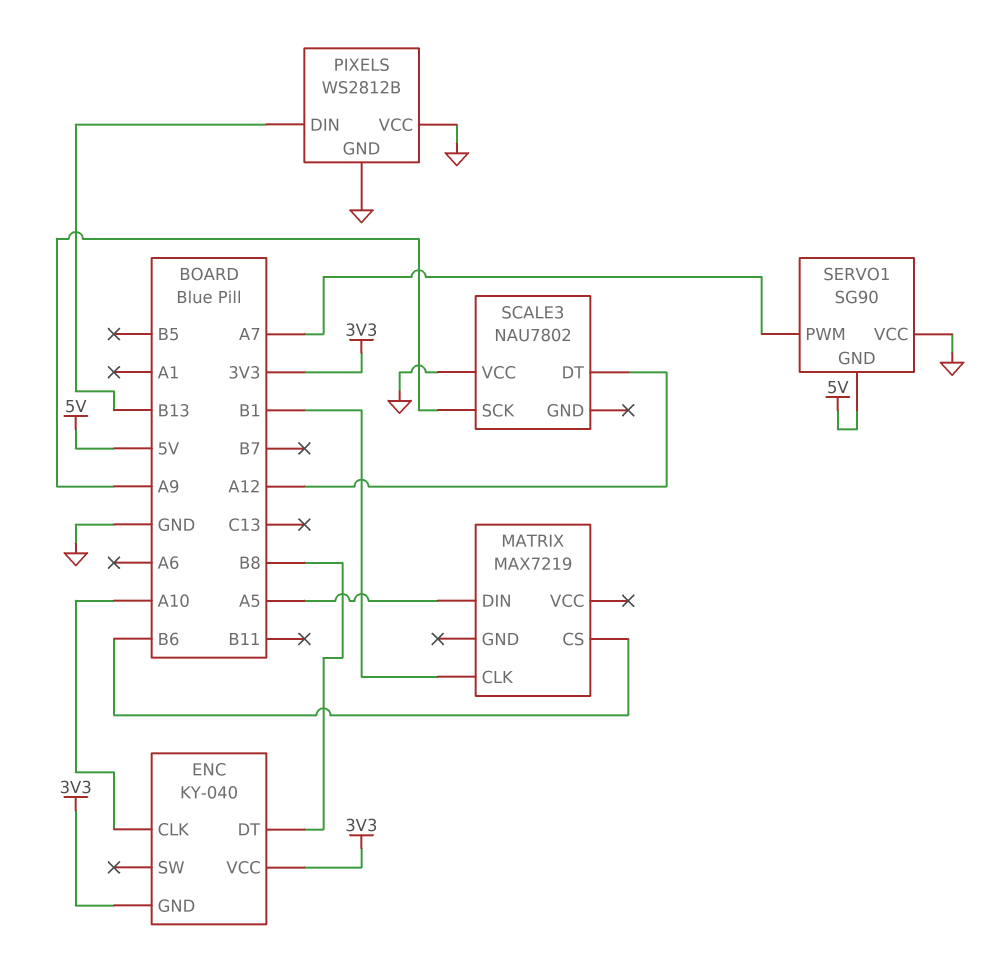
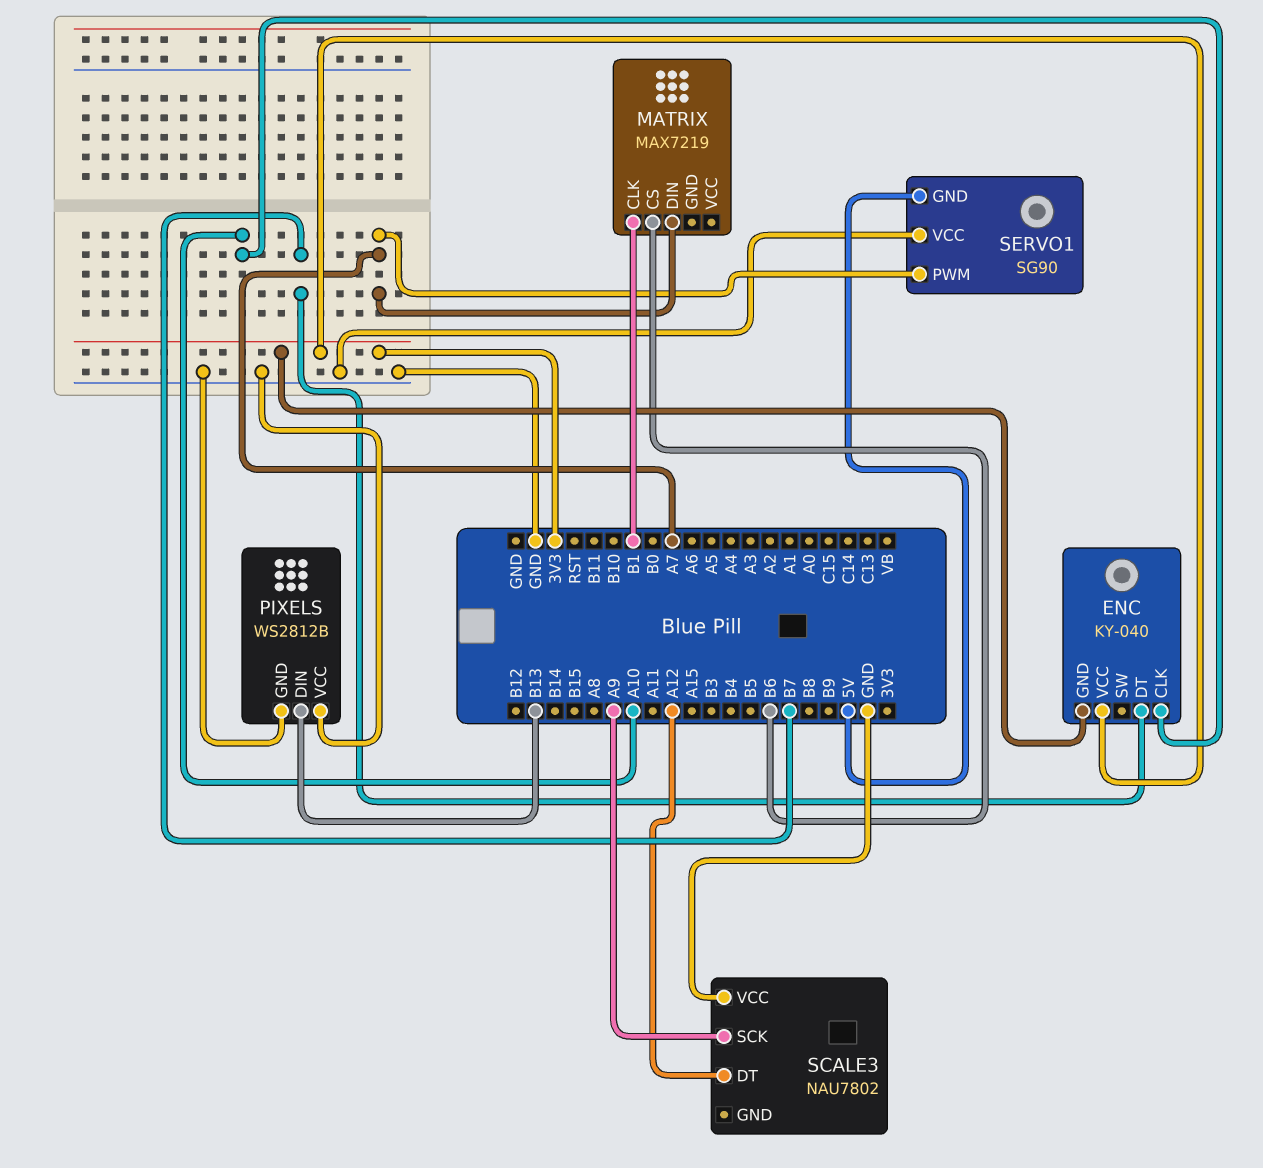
ENC pin DT: B8 -> B7
MATRIX pin DIN: A5 -> A7

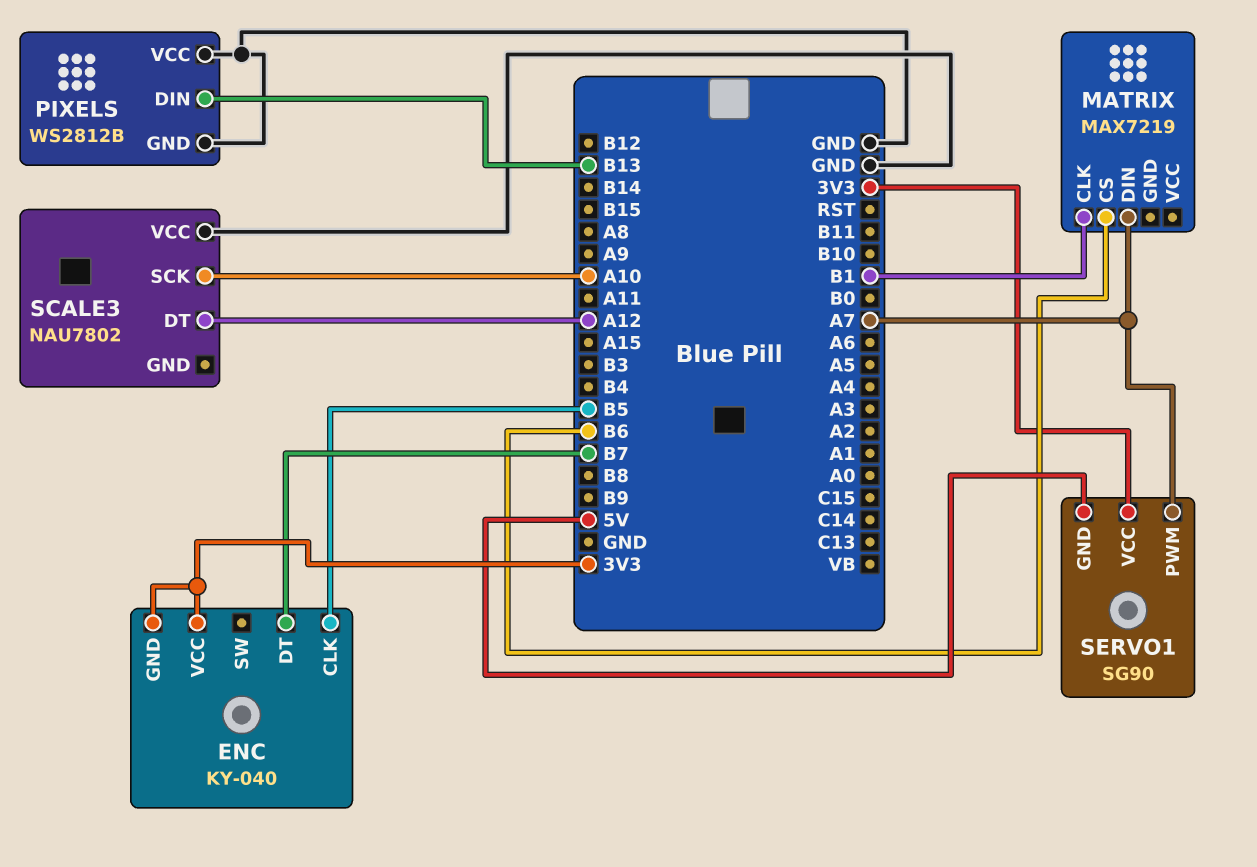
ENC pin CLK: A10 -> B5
SCALE3 pin SCK: A9 -> A10
SERVO1 pin VCC: GND -> 3V3

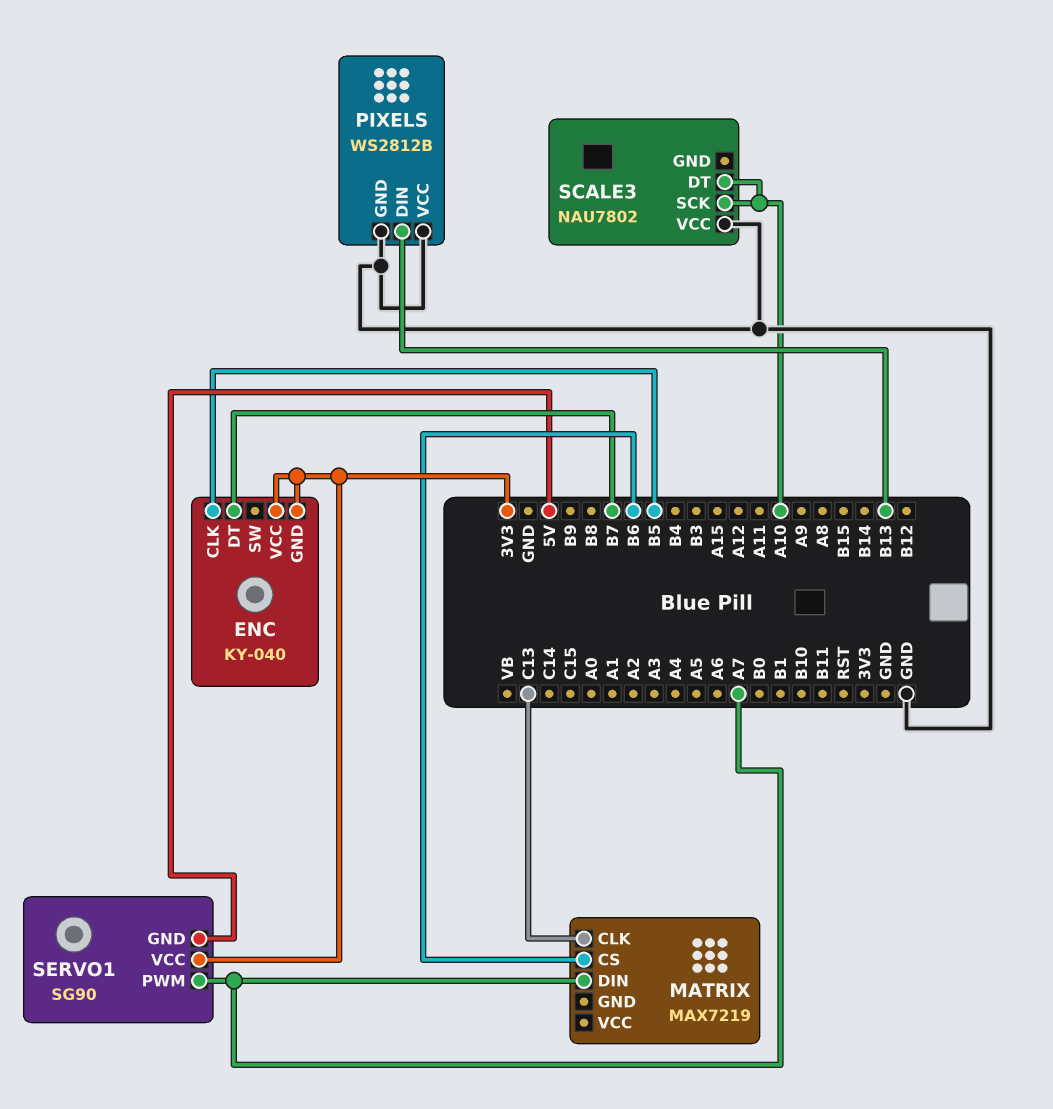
MATRIX pin CLK: B1 -> C13
SCALE3 pin DT: A12 -> A10

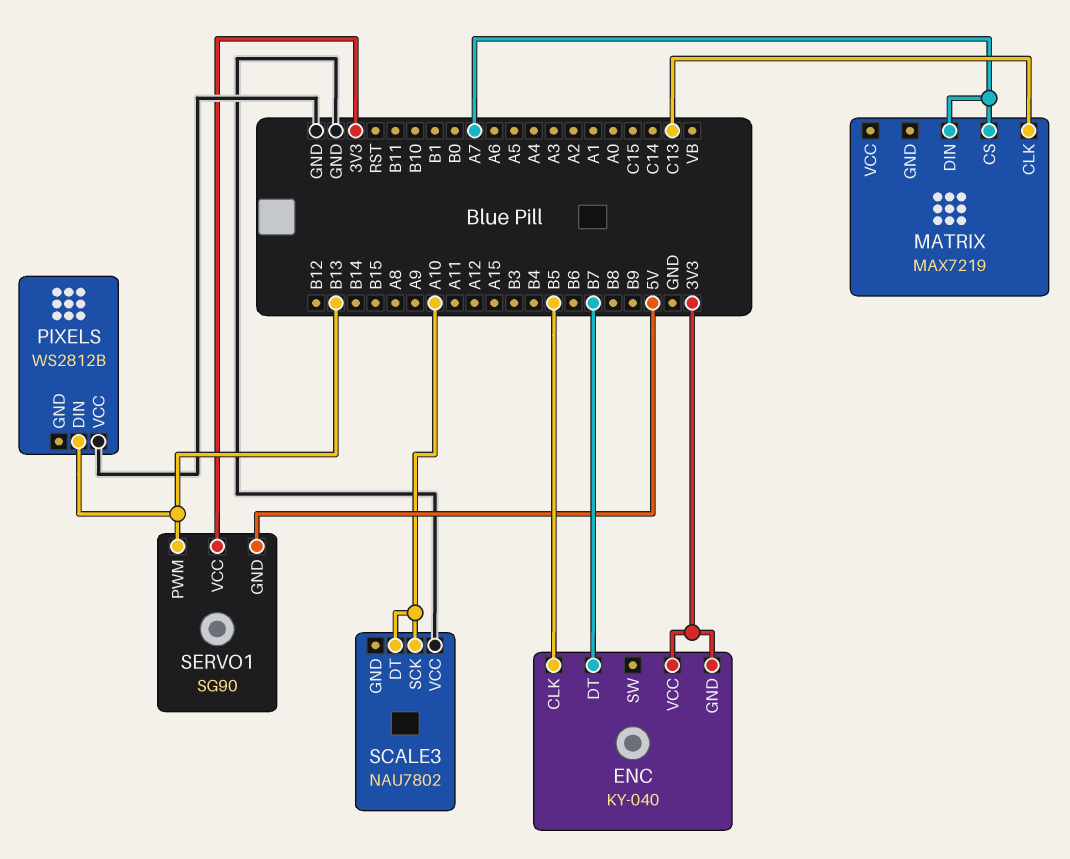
MATRIX pin CS: B6 -> A7
PIXELS pin GND: GND -> none
SERVO1 pin PWM: A7 -> B13

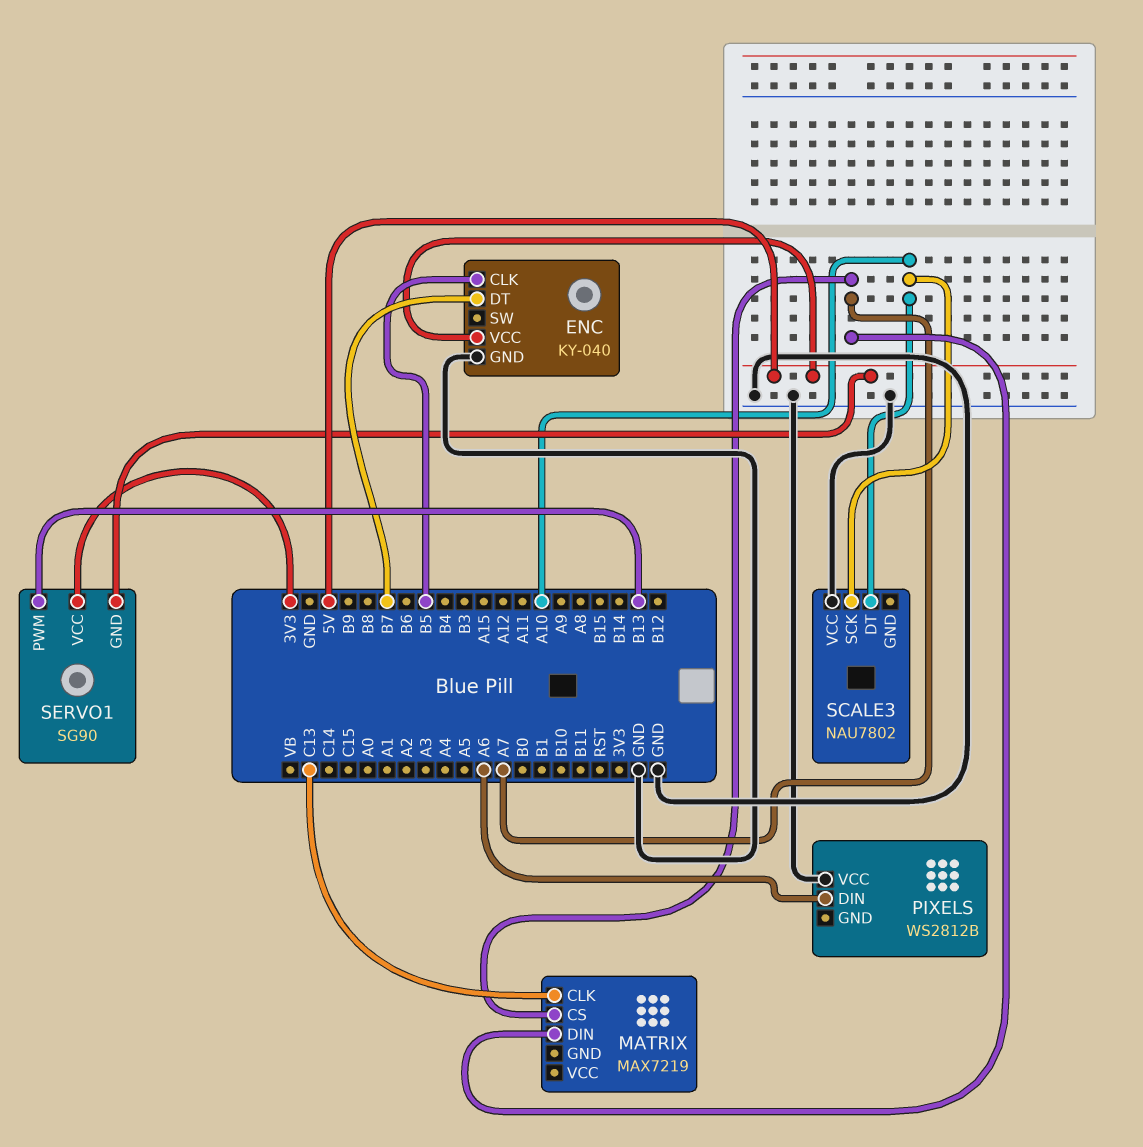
ENC pin GND: 3V3 -> GND
ENC pin VCC: 3V3 -> 5V
PIXELS pin DIN: B13 -> A6

